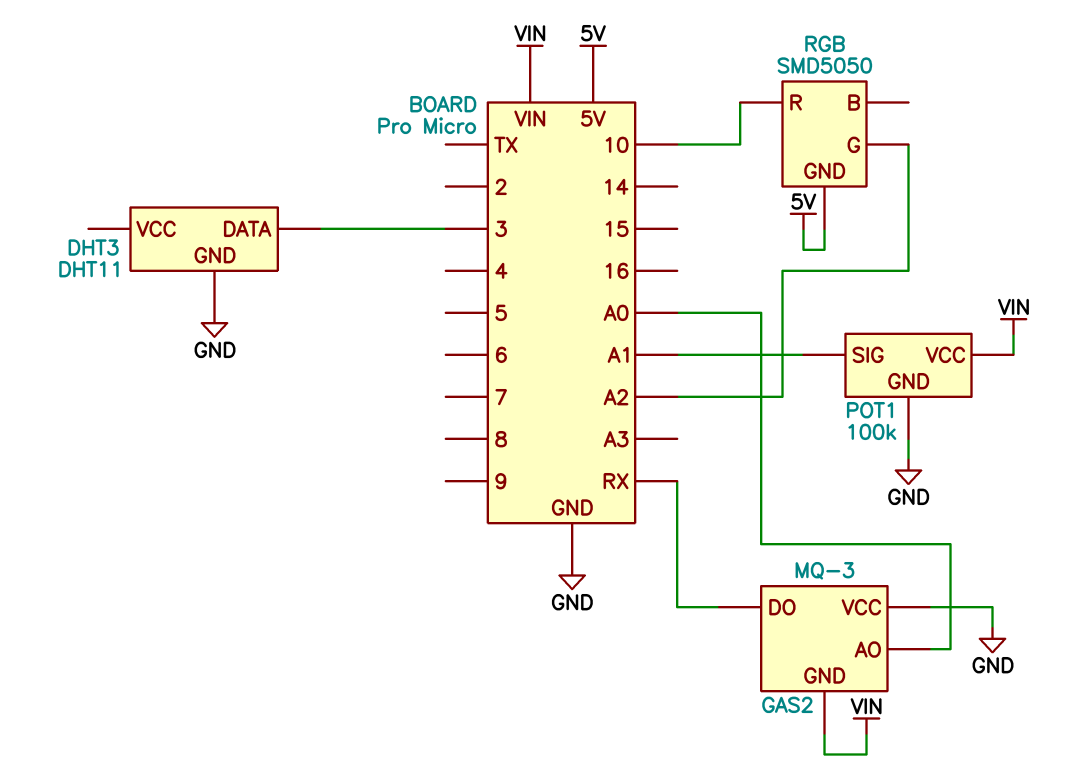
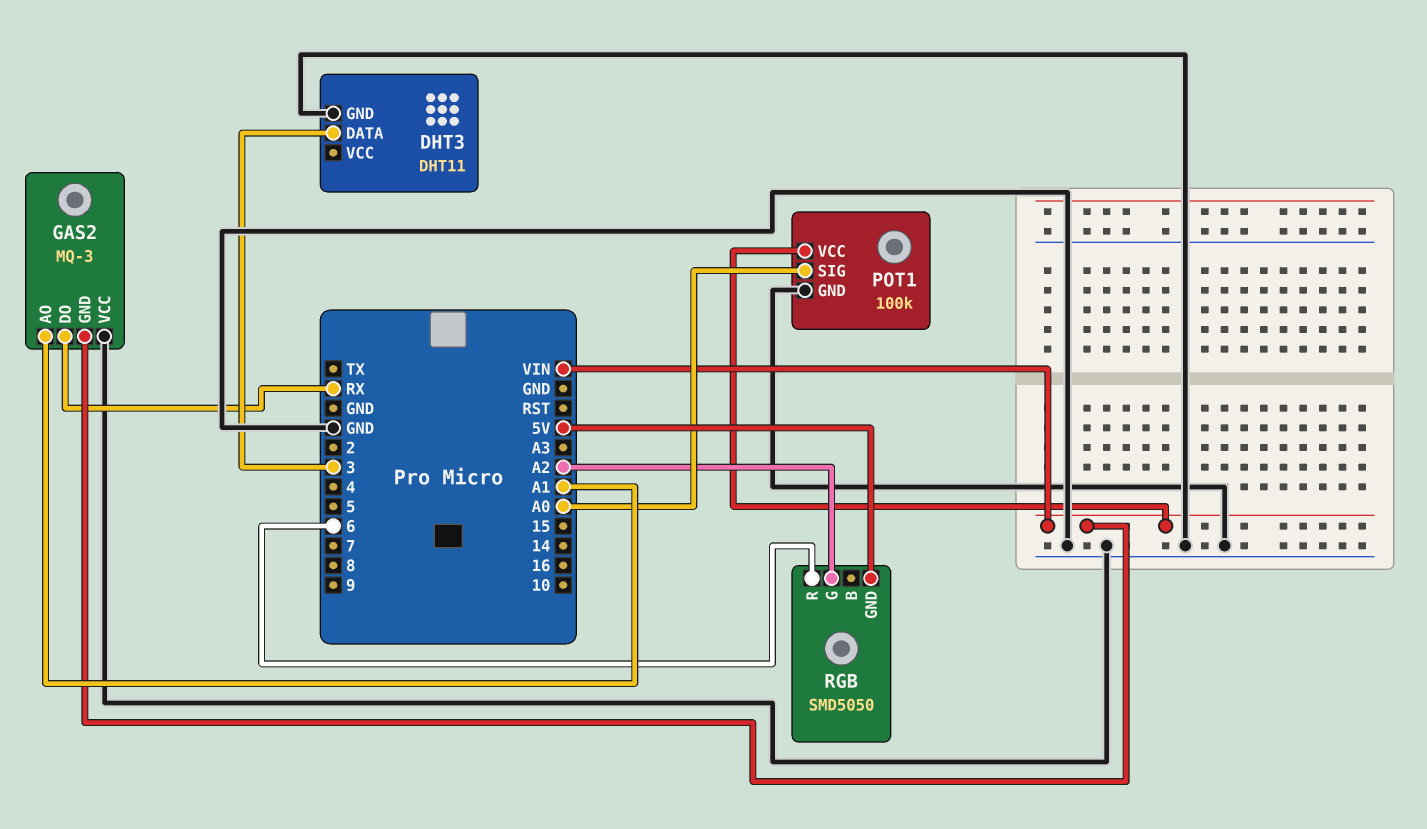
GAS2 pin AO: A0 -> A1
POT1 pin SIG: A1 -> A0
RGB pin R: 10 -> 6

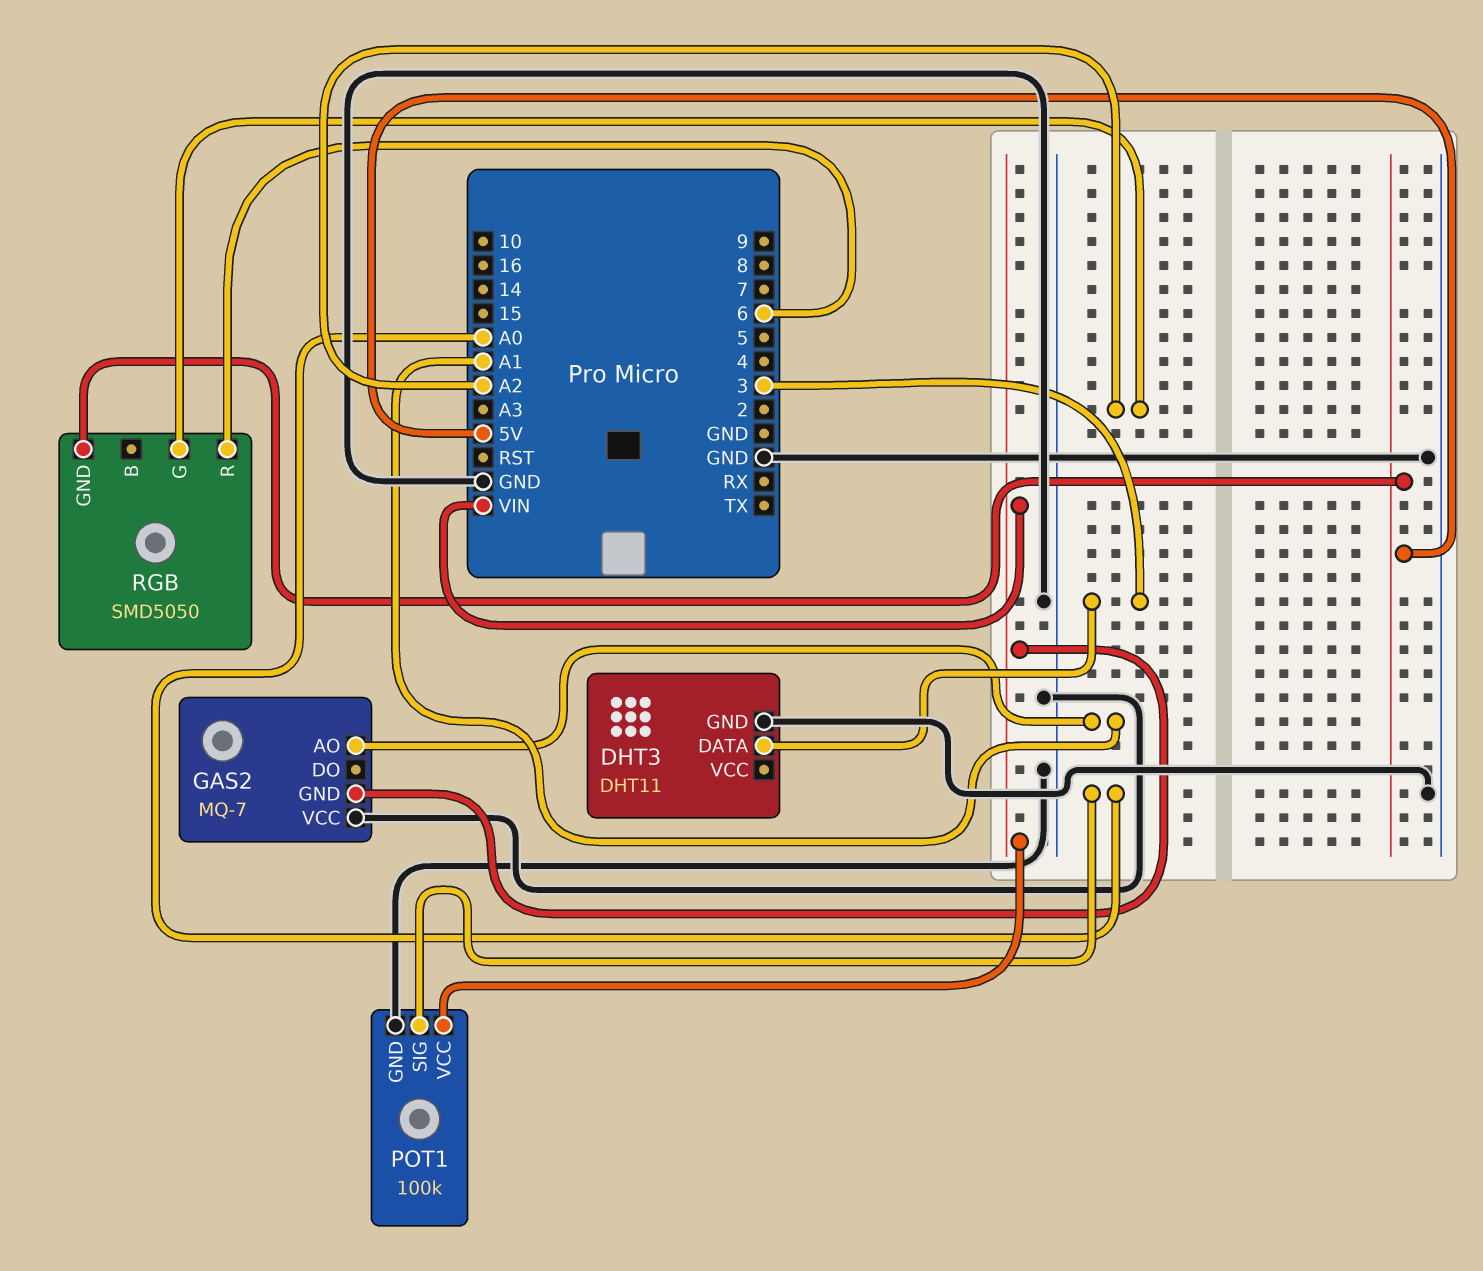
GAS2: MQ-3 -> MQ-7
GAS2 pin DO: RX -> none

